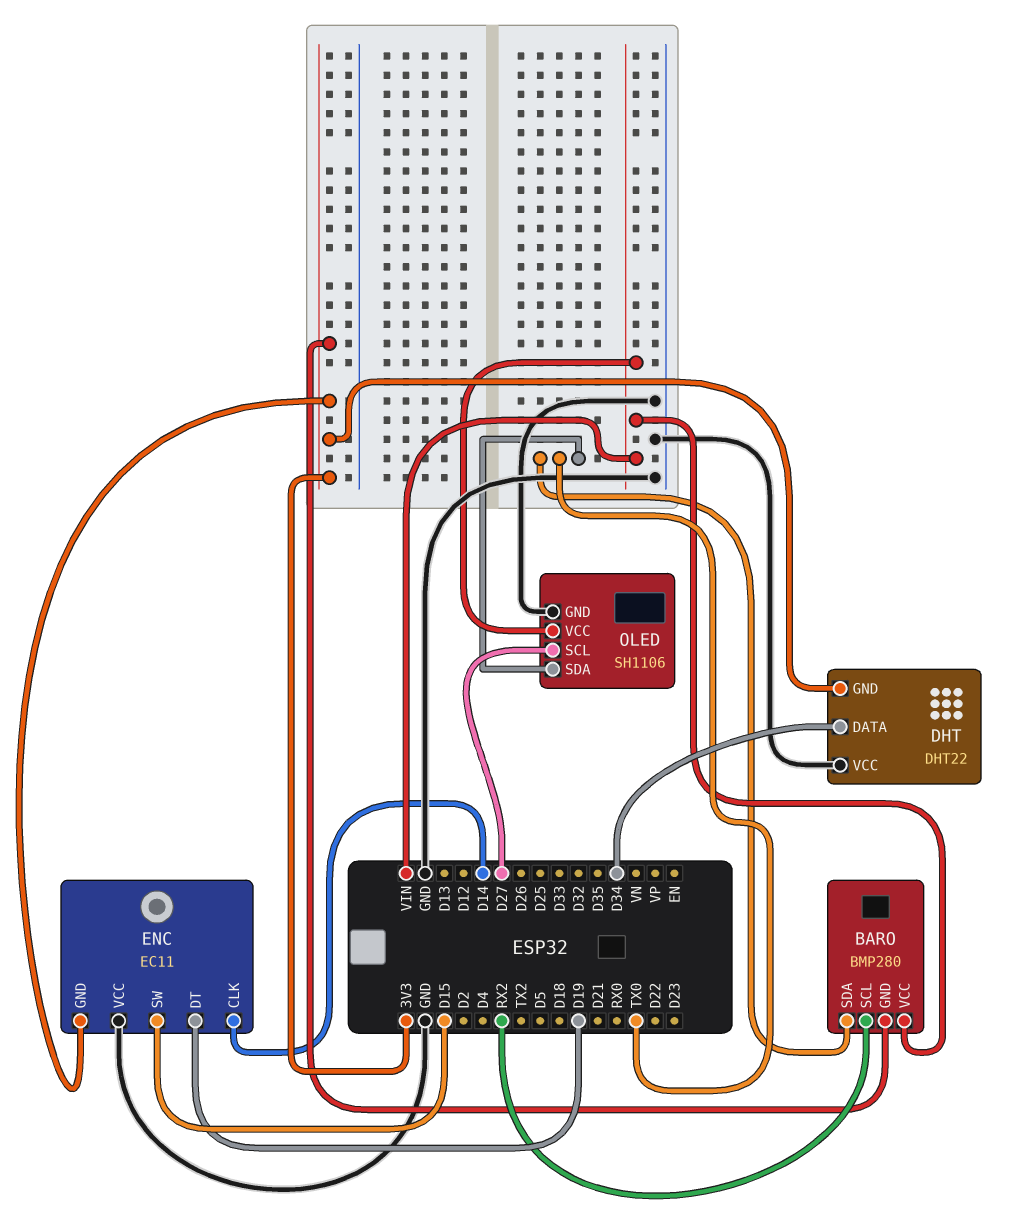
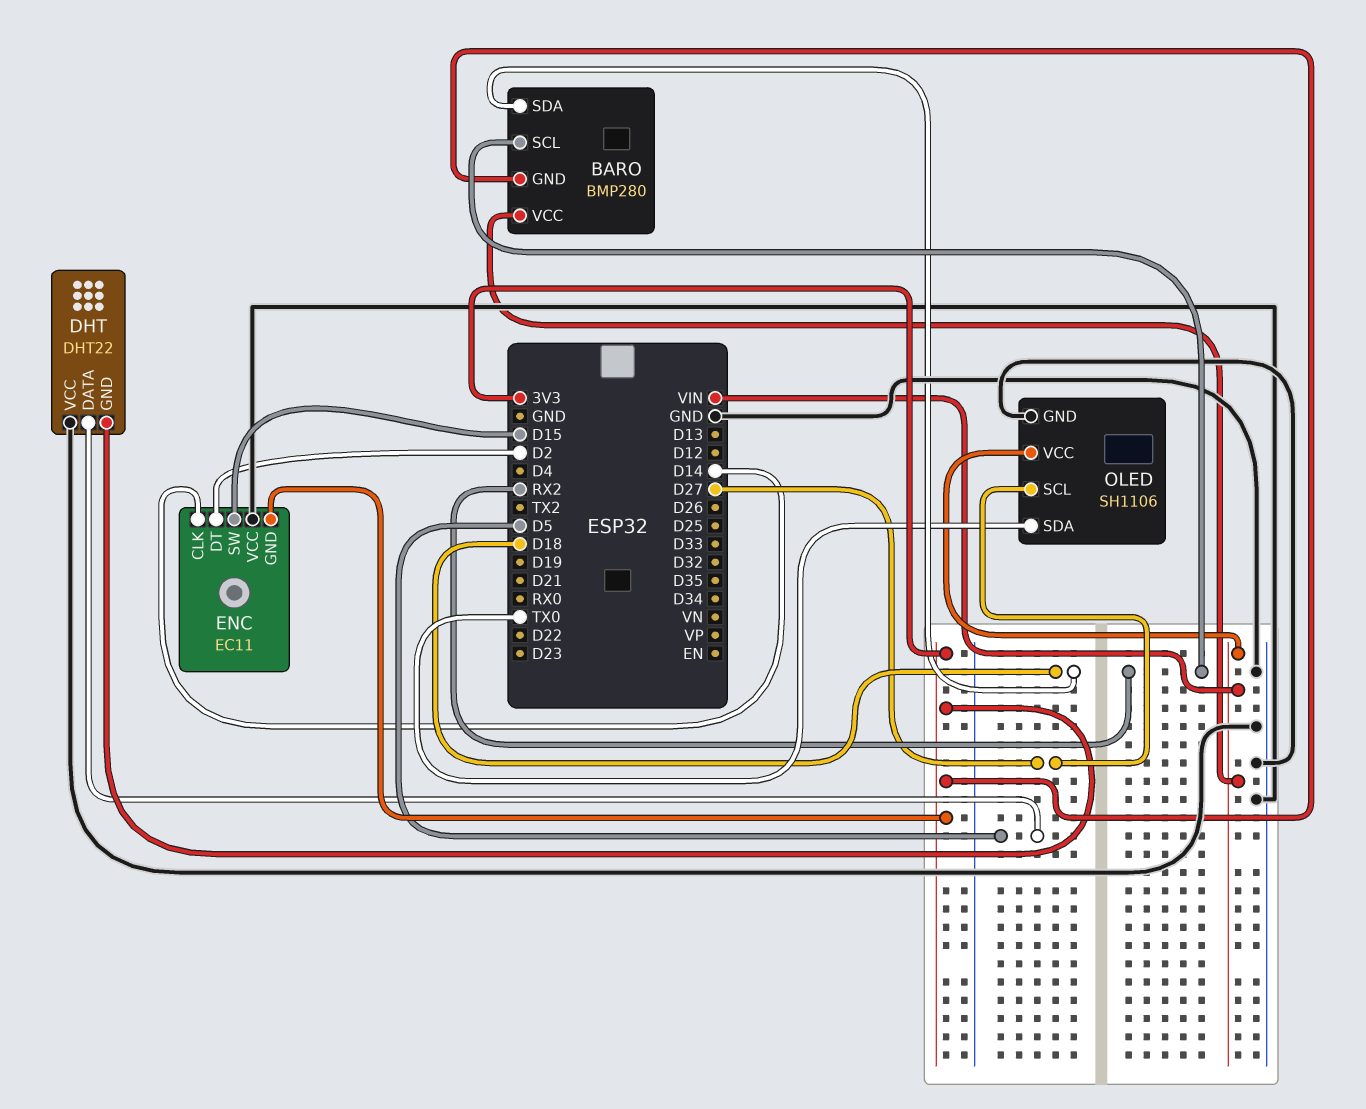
BARO pin SDA: TX0 -> D18
DHT pin DATA: D34 -> D5
ENC pin DT: D19 -> D2

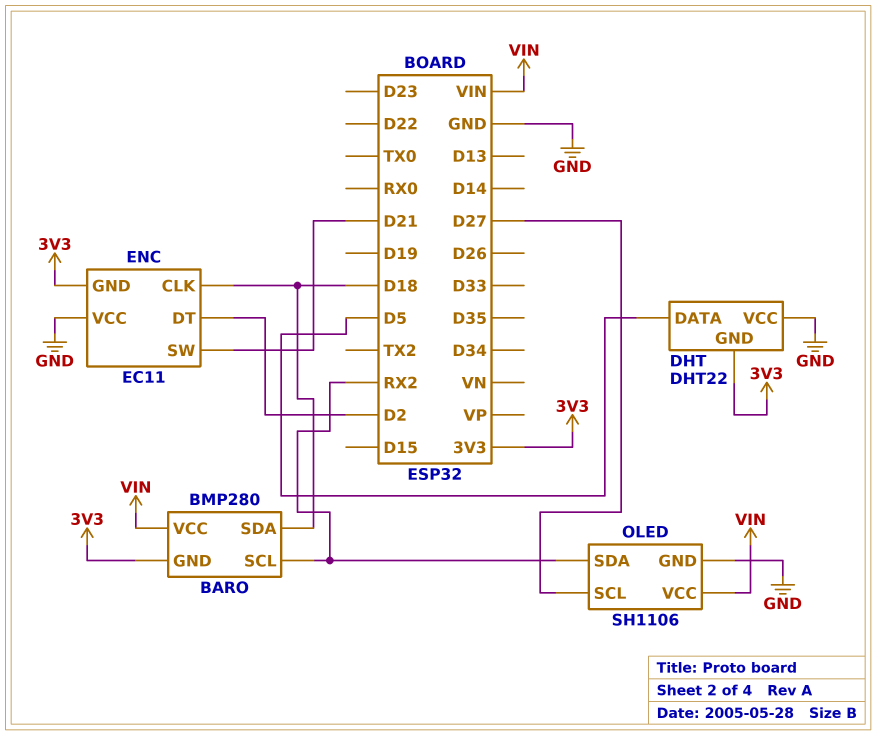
ENC pin CLK: D14 -> D18
ENC pin SW: D15 -> D21
OLED pin SDA: TX0 -> RX2

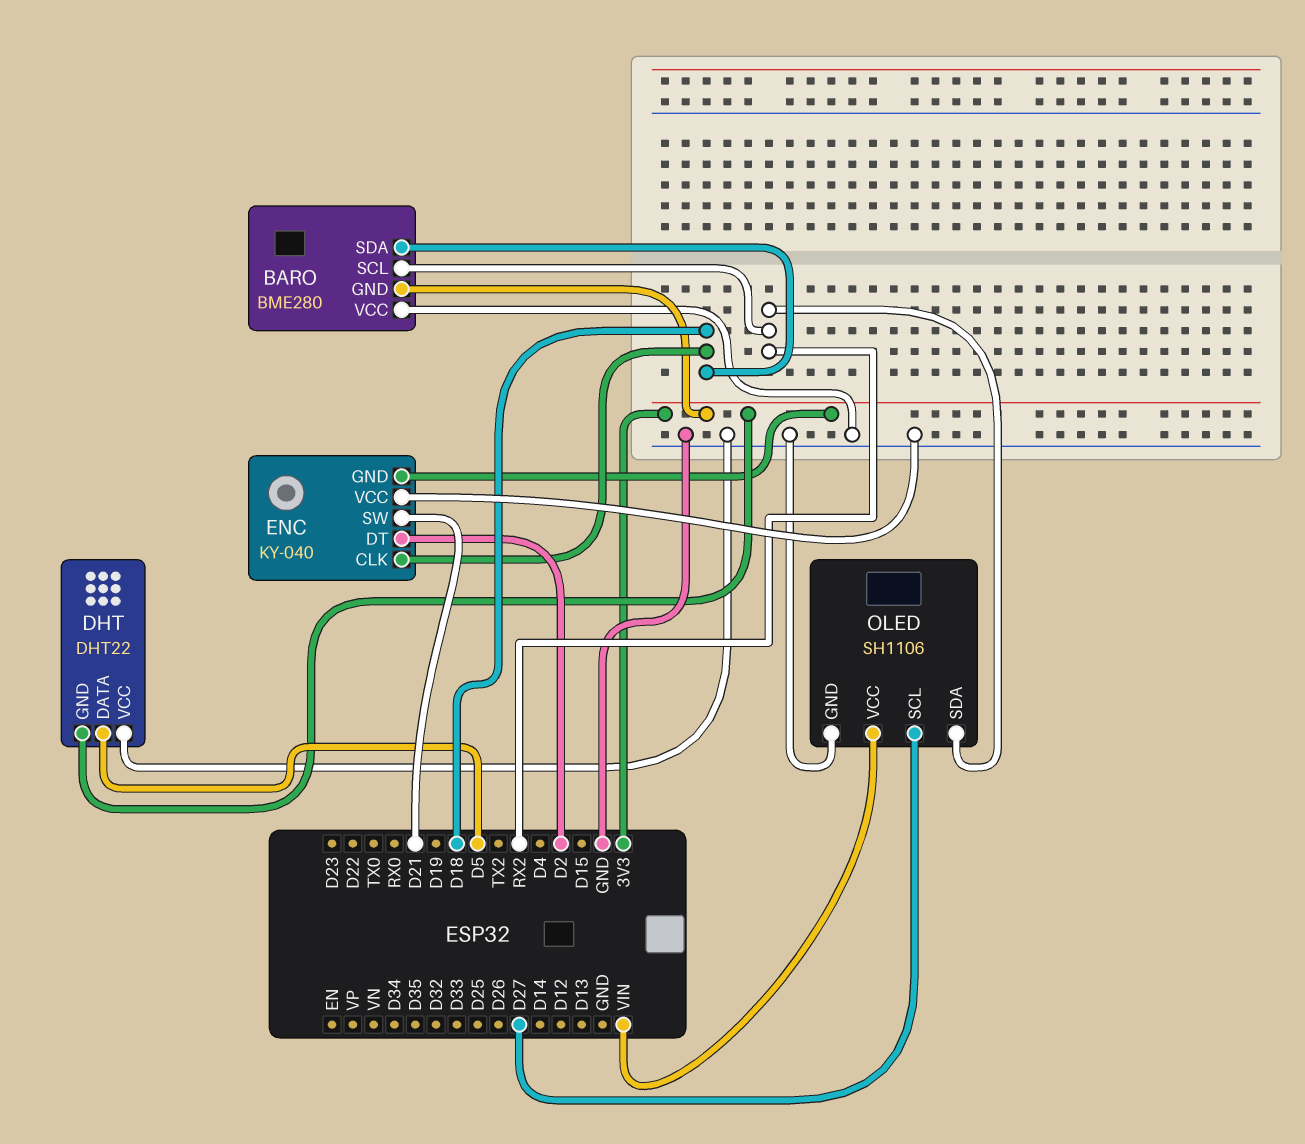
BARO: BMP280 -> BME280
BARO pin VCC: VIN -> GND
ENC: EC11 -> KY-040

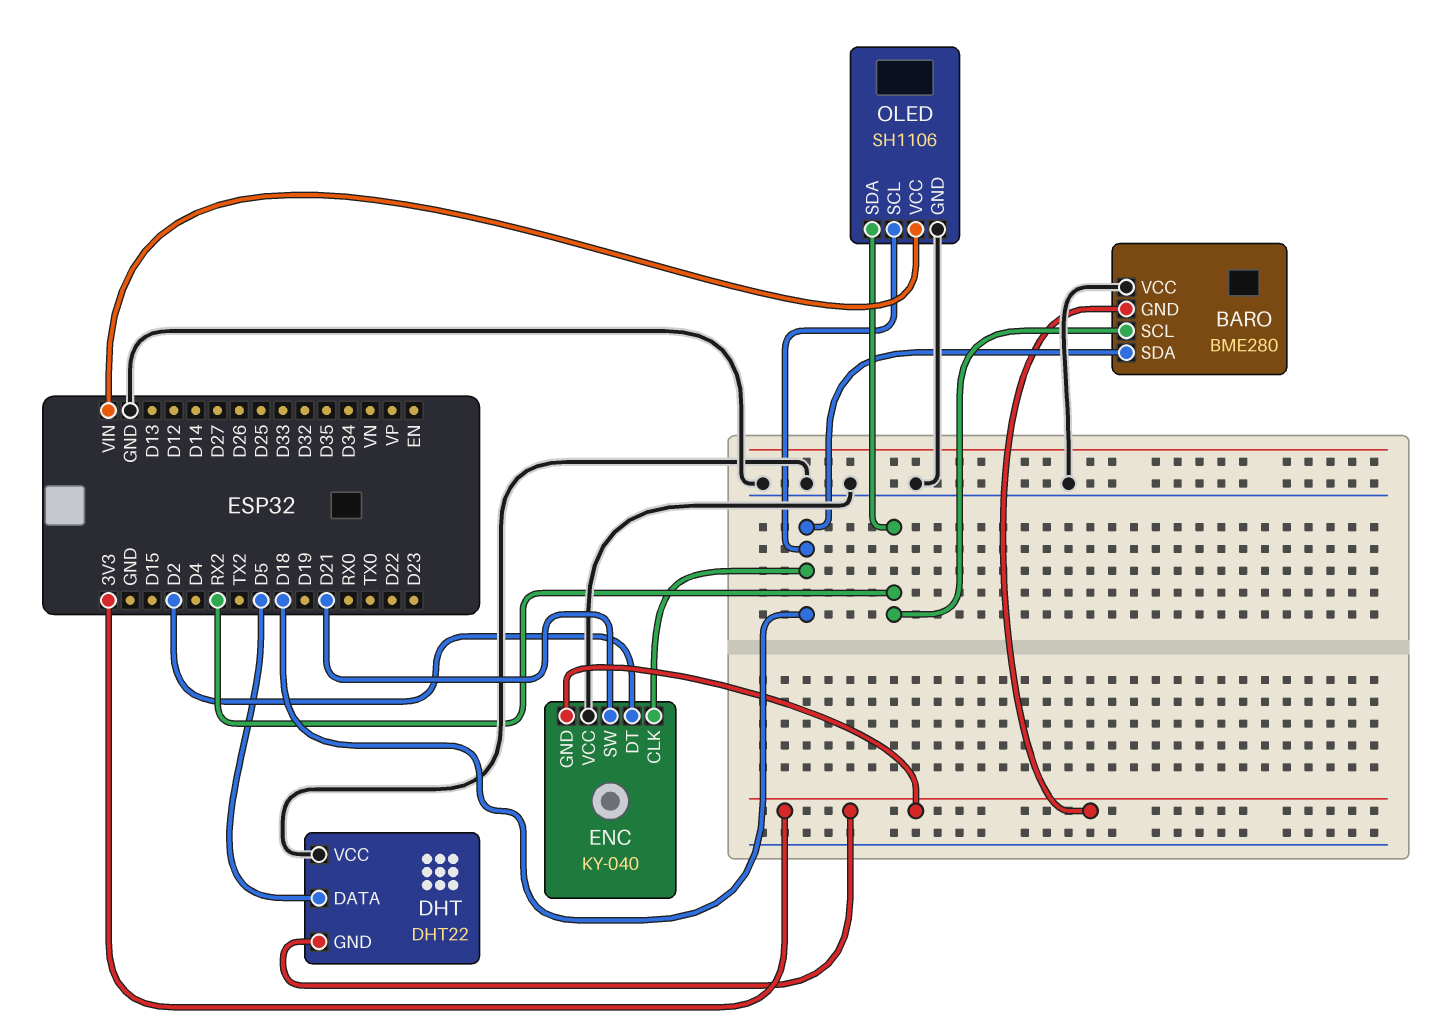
OLED pin SCL: D27 -> D18

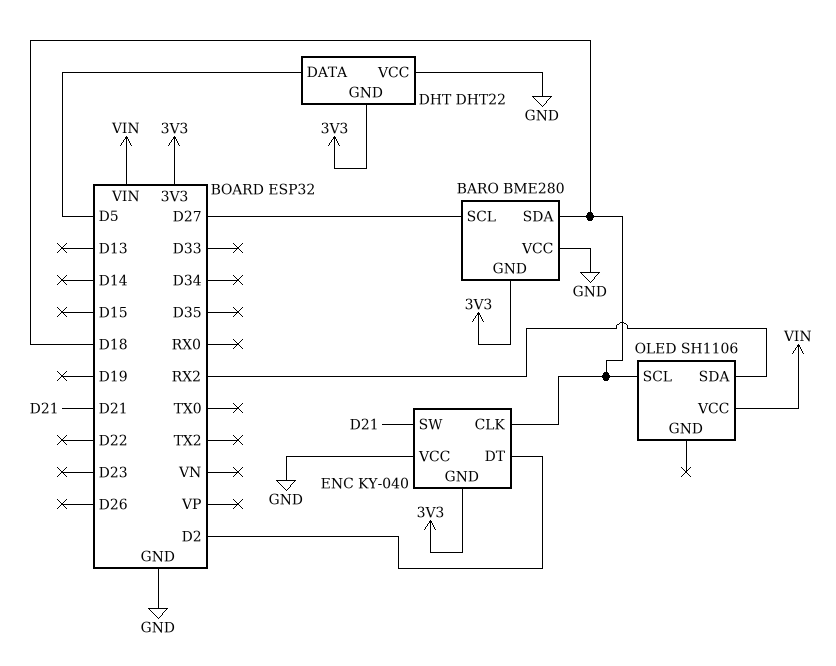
BARO pin SCL: RX2 -> D27
OLED pin GND: GND -> none

